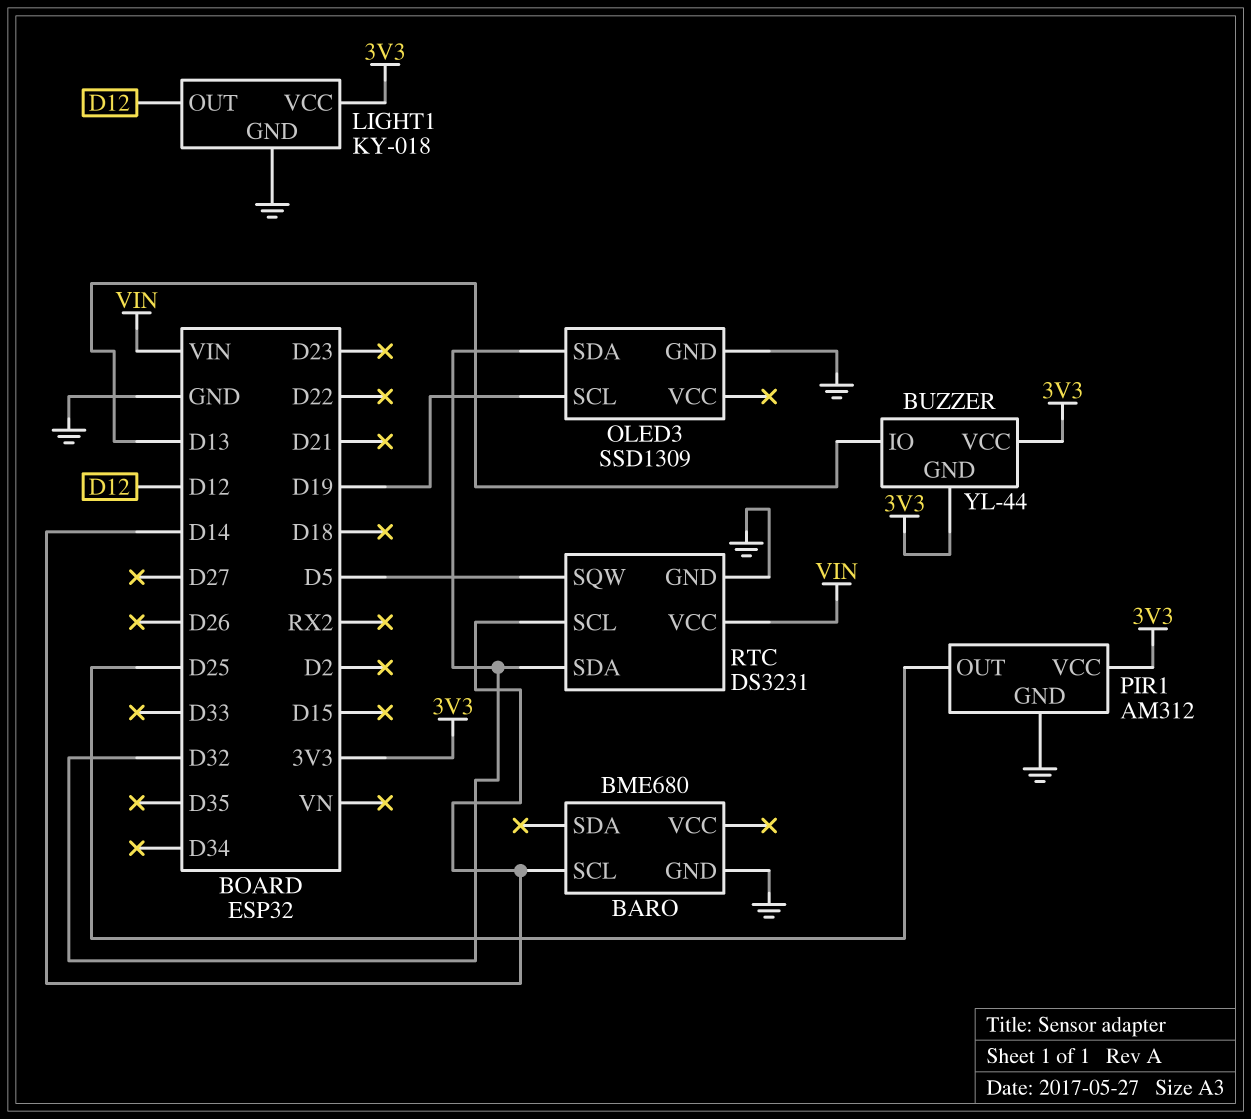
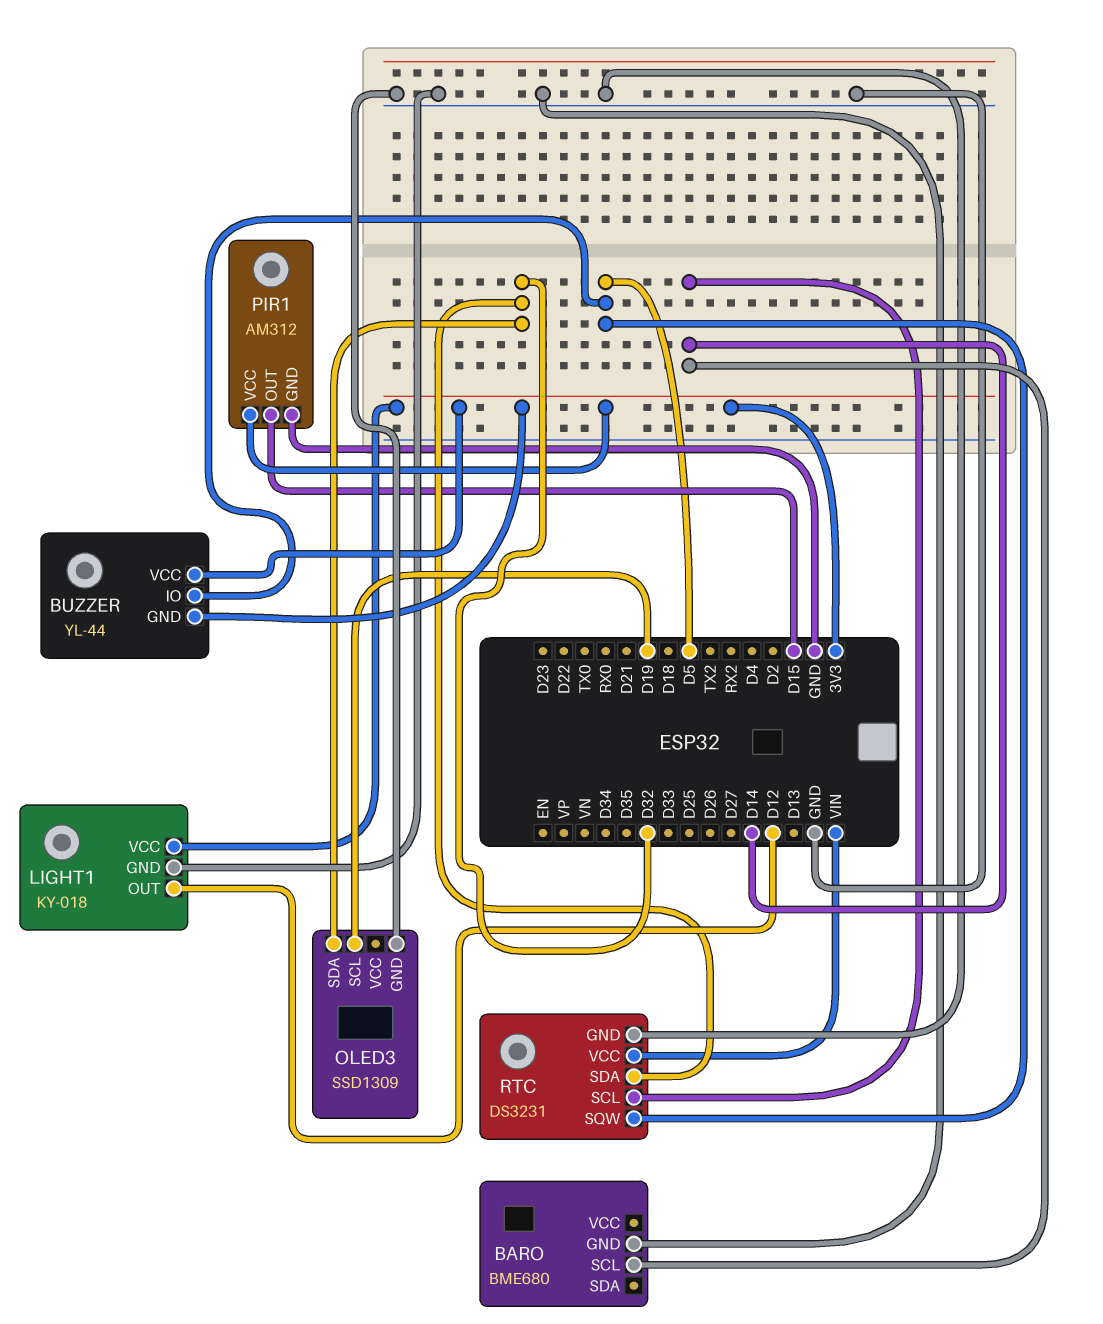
BUZZER pin IO: D13 -> D5
PIR1 pin OUT: D25 -> D15

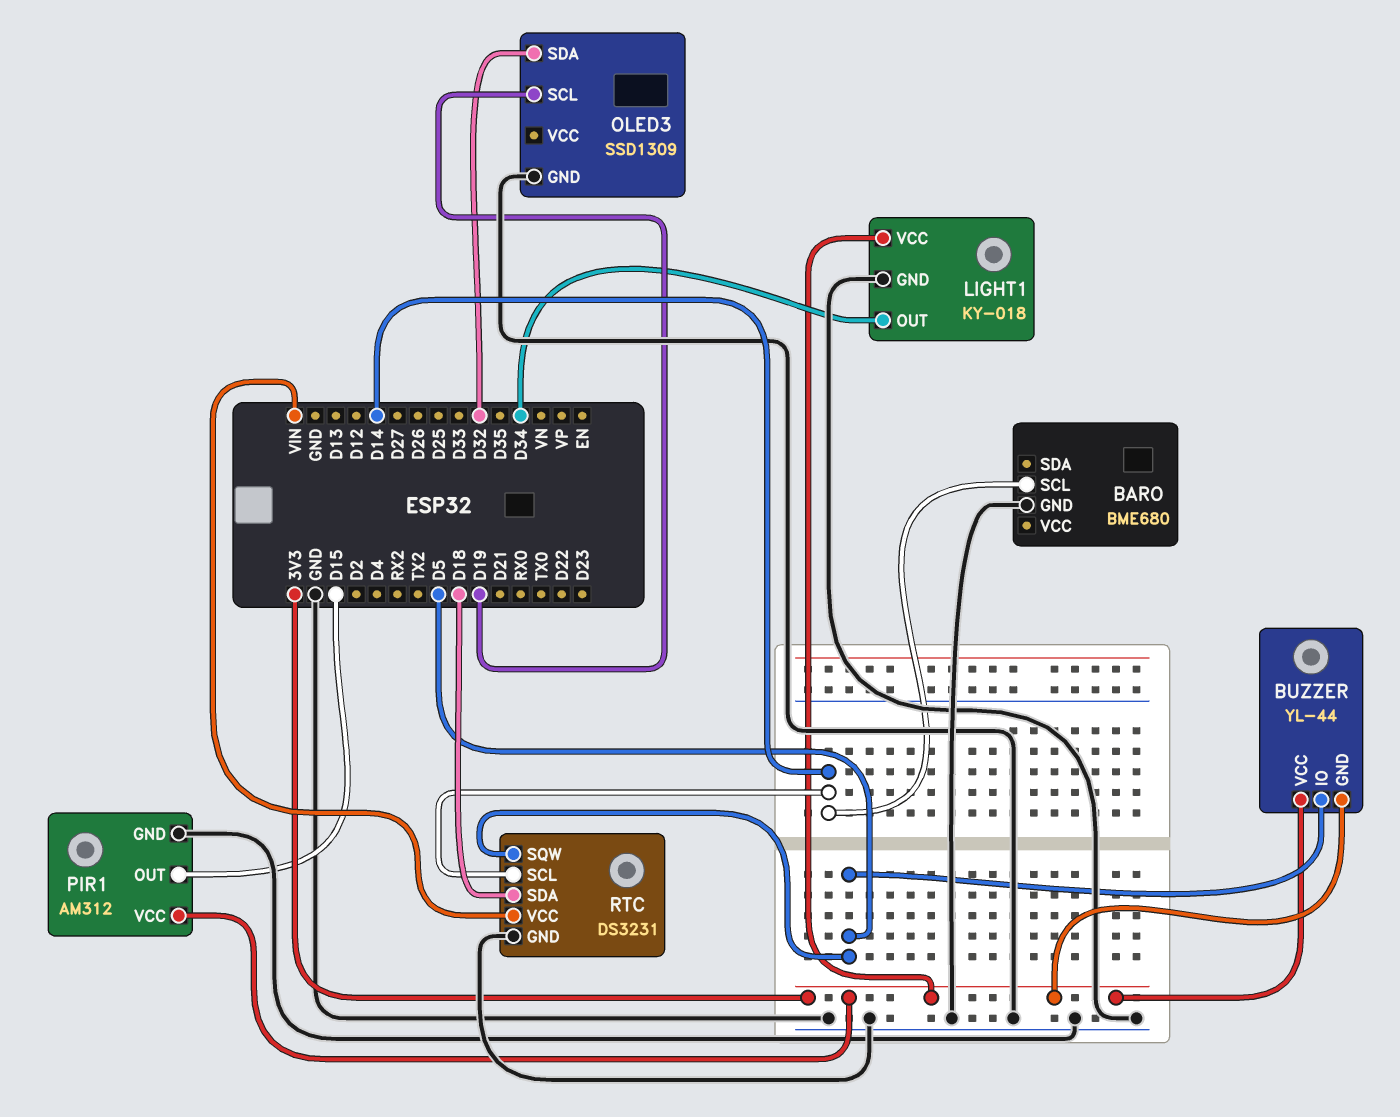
LIGHT1 pin OUT: D12 -> D34
RTC pin SDA: D32 -> D18

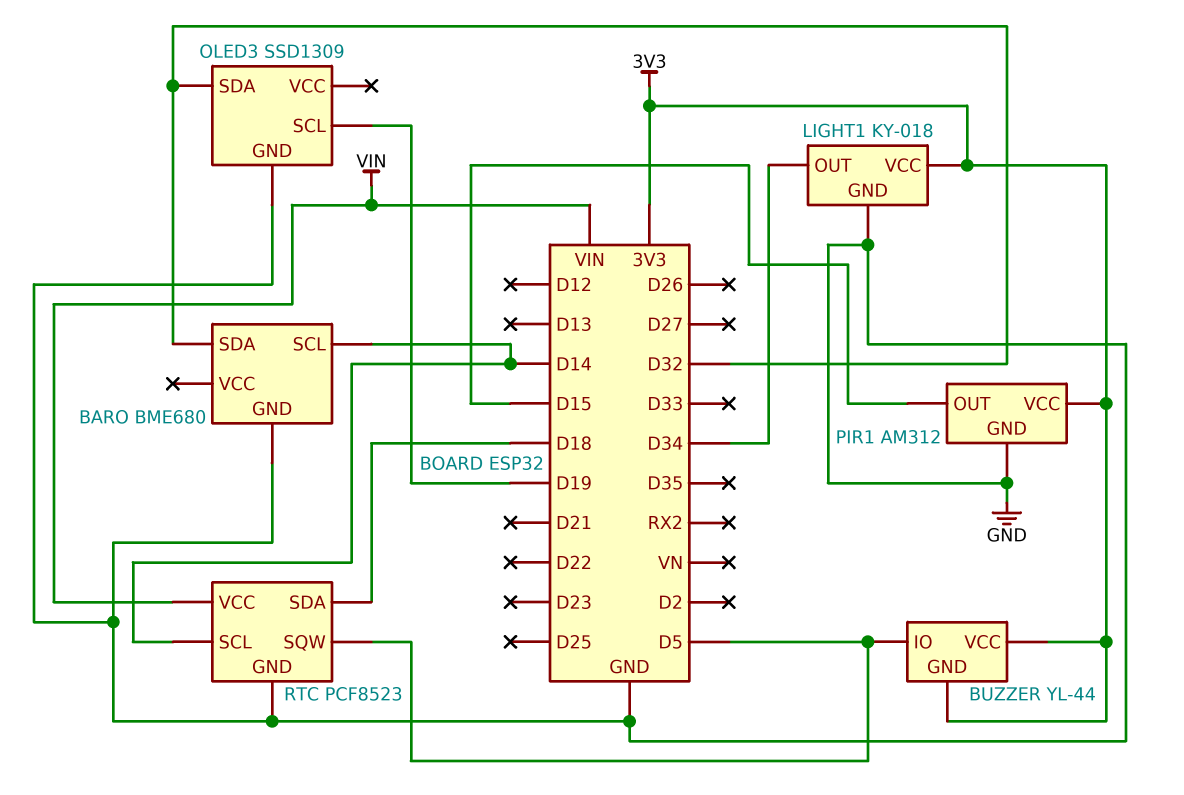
BARO pin SDA: none -> D32
RTC: DS3231 -> PCF8523

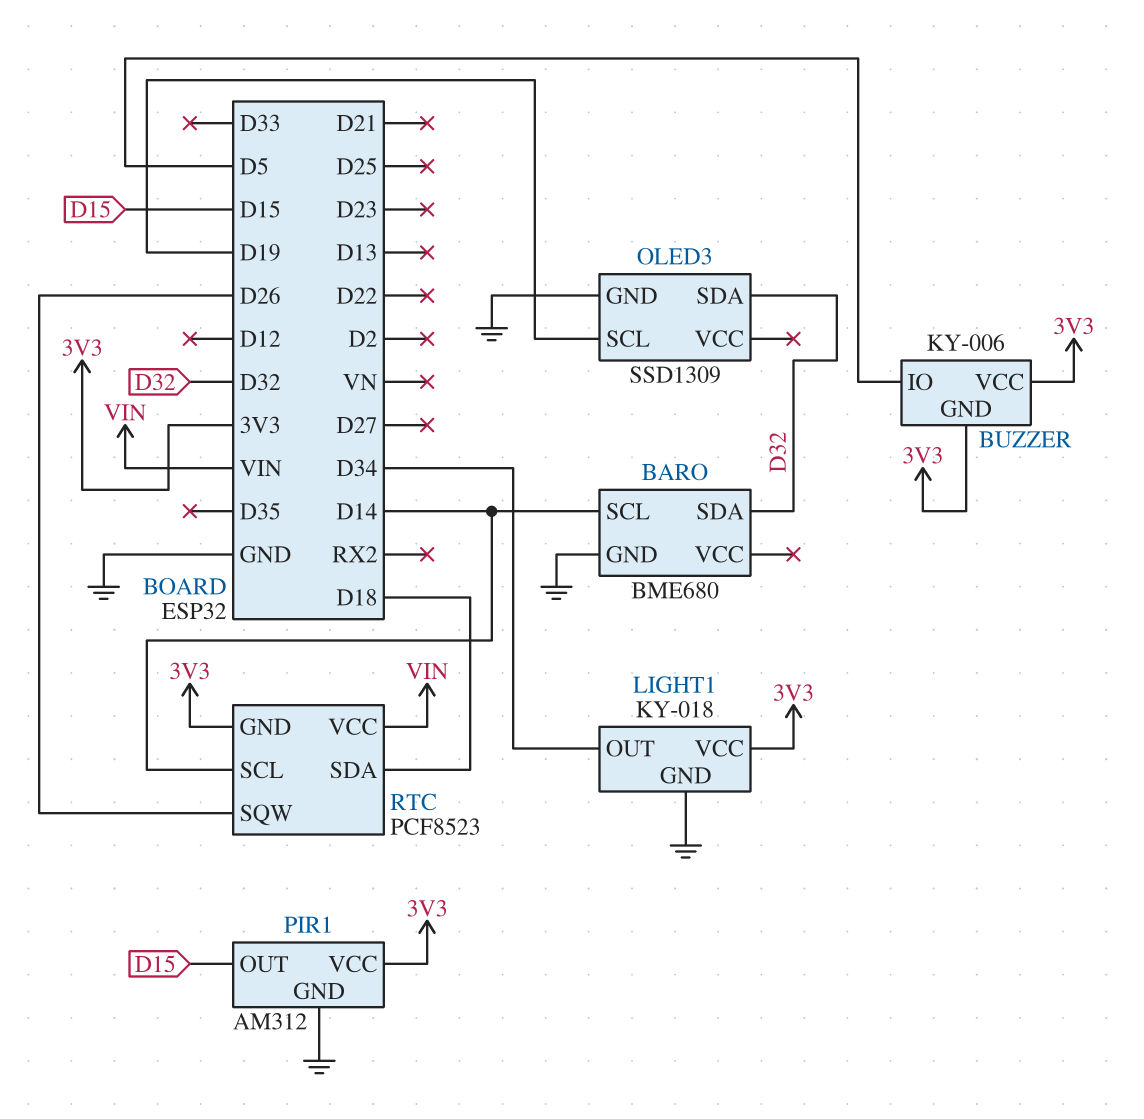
BUZZER: YL-44 -> KY-006
RTC pin GND: GND -> 3V3
RTC pin SQW: D5 -> D26

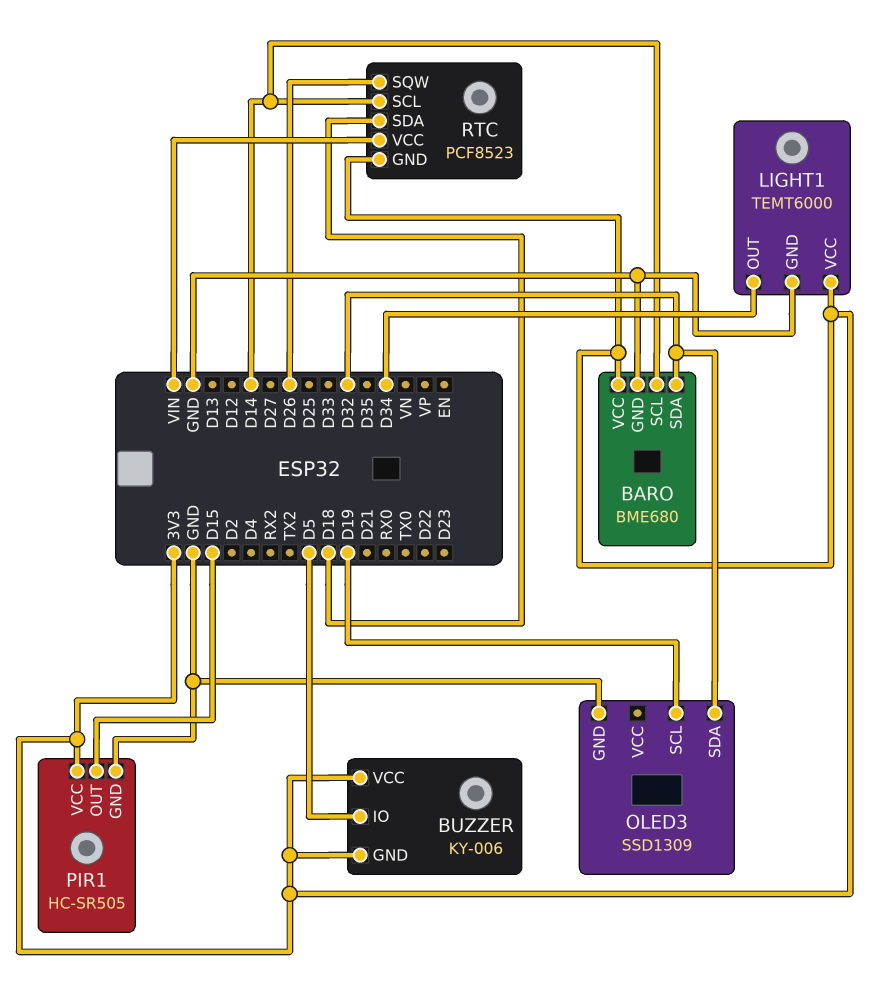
BARO pin VCC: none -> 3V3
LIGHT1: KY-018 -> TEMT6000
PIR1: AM312 -> HC-SR505

